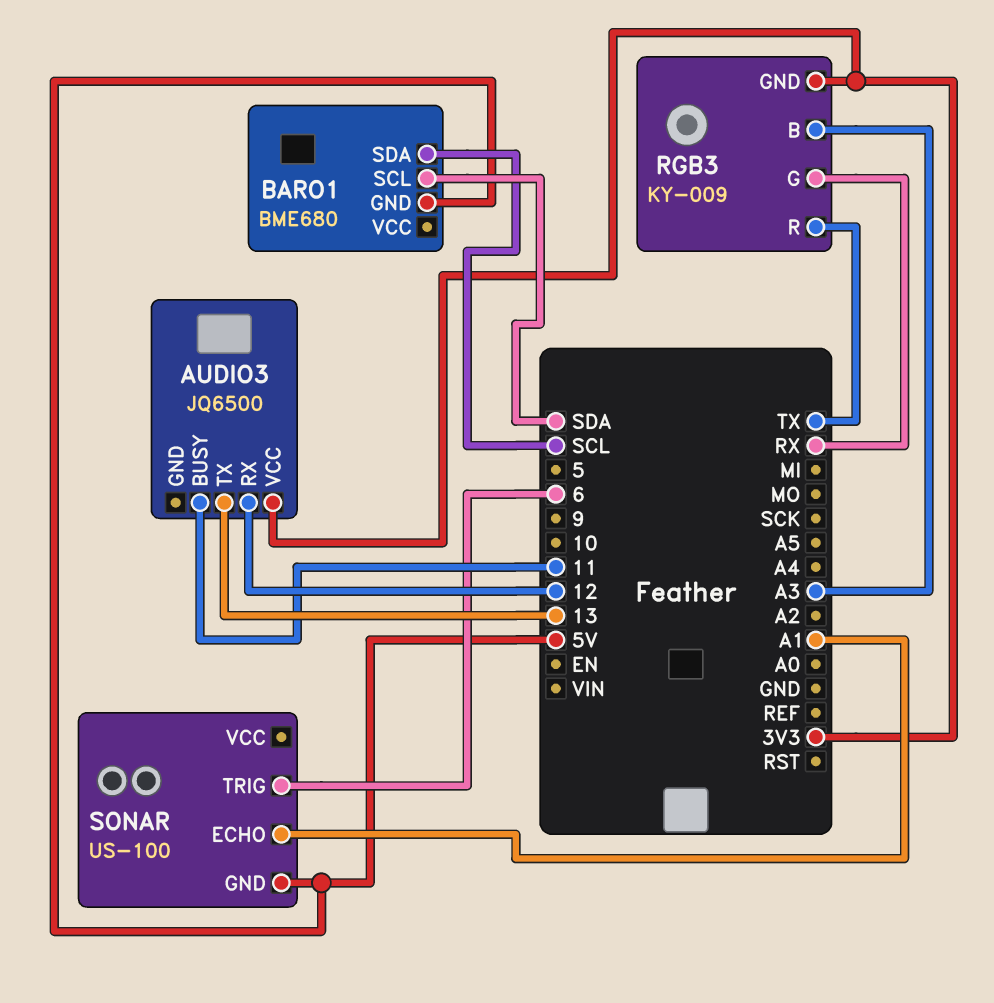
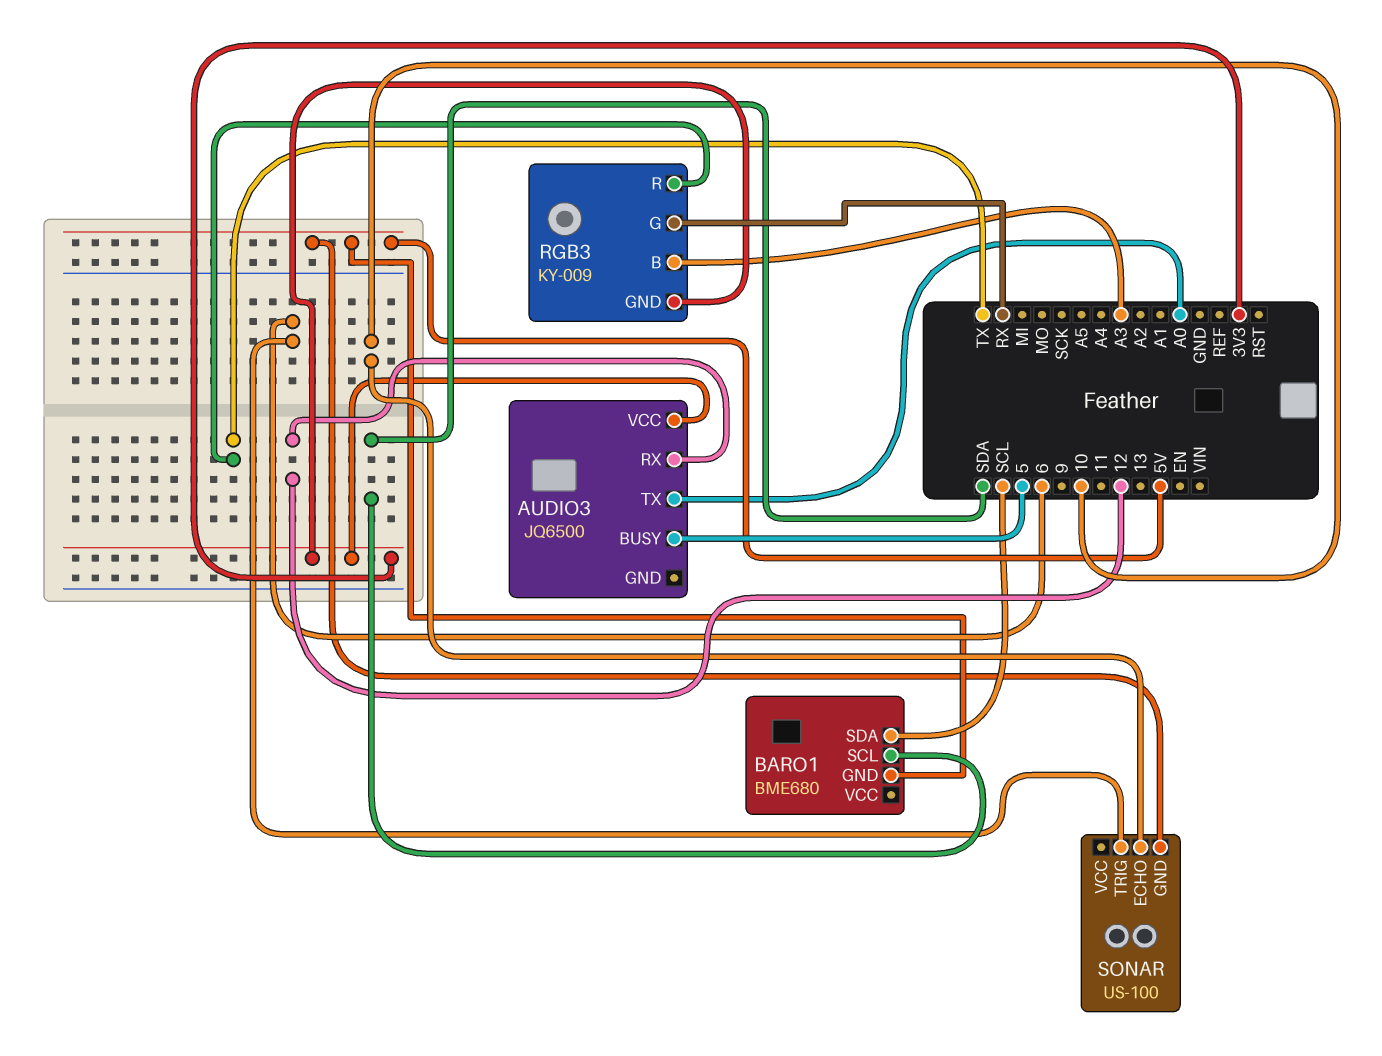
AUDIO3 pin BUSY: 11 -> 5
AUDIO3 pin TX: 13 -> A0
SONAR pin ECHO: A1 -> 10

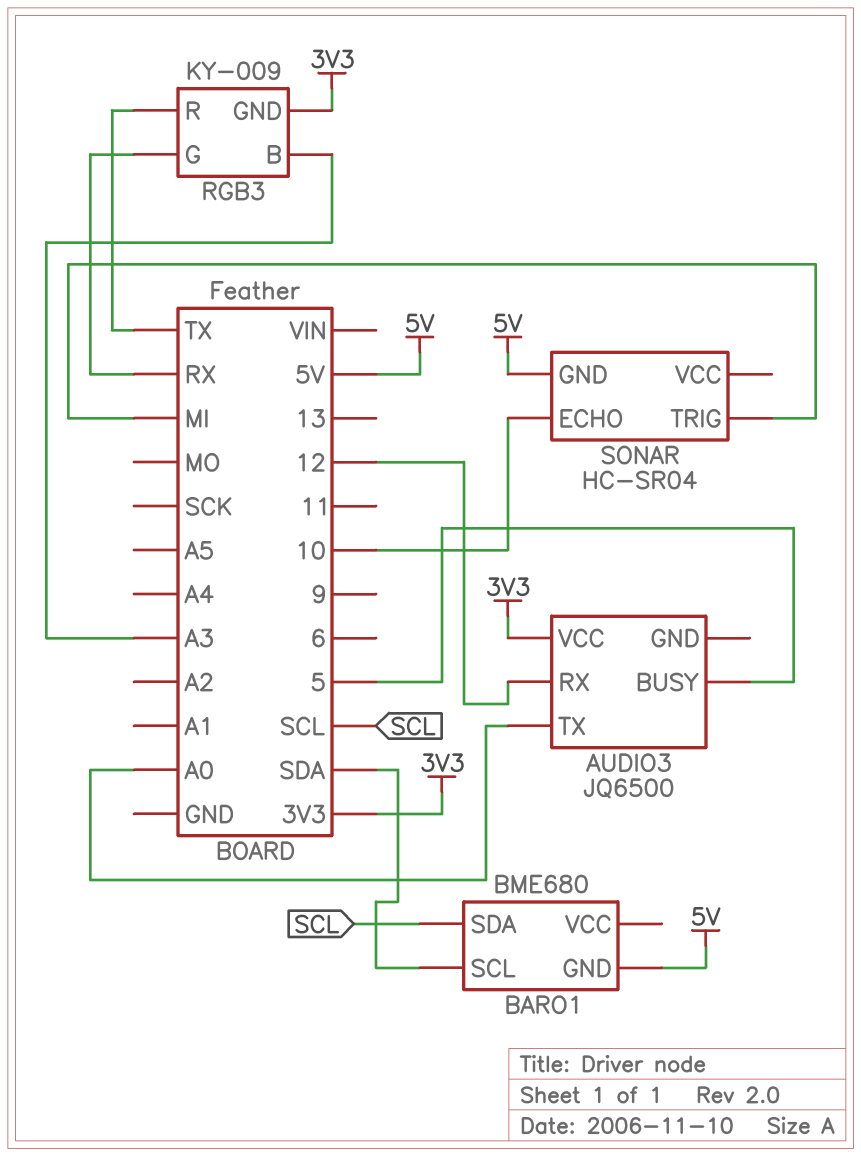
SONAR: US-100 -> HC-SR04
SONAR pin TRIG: 6 -> MI

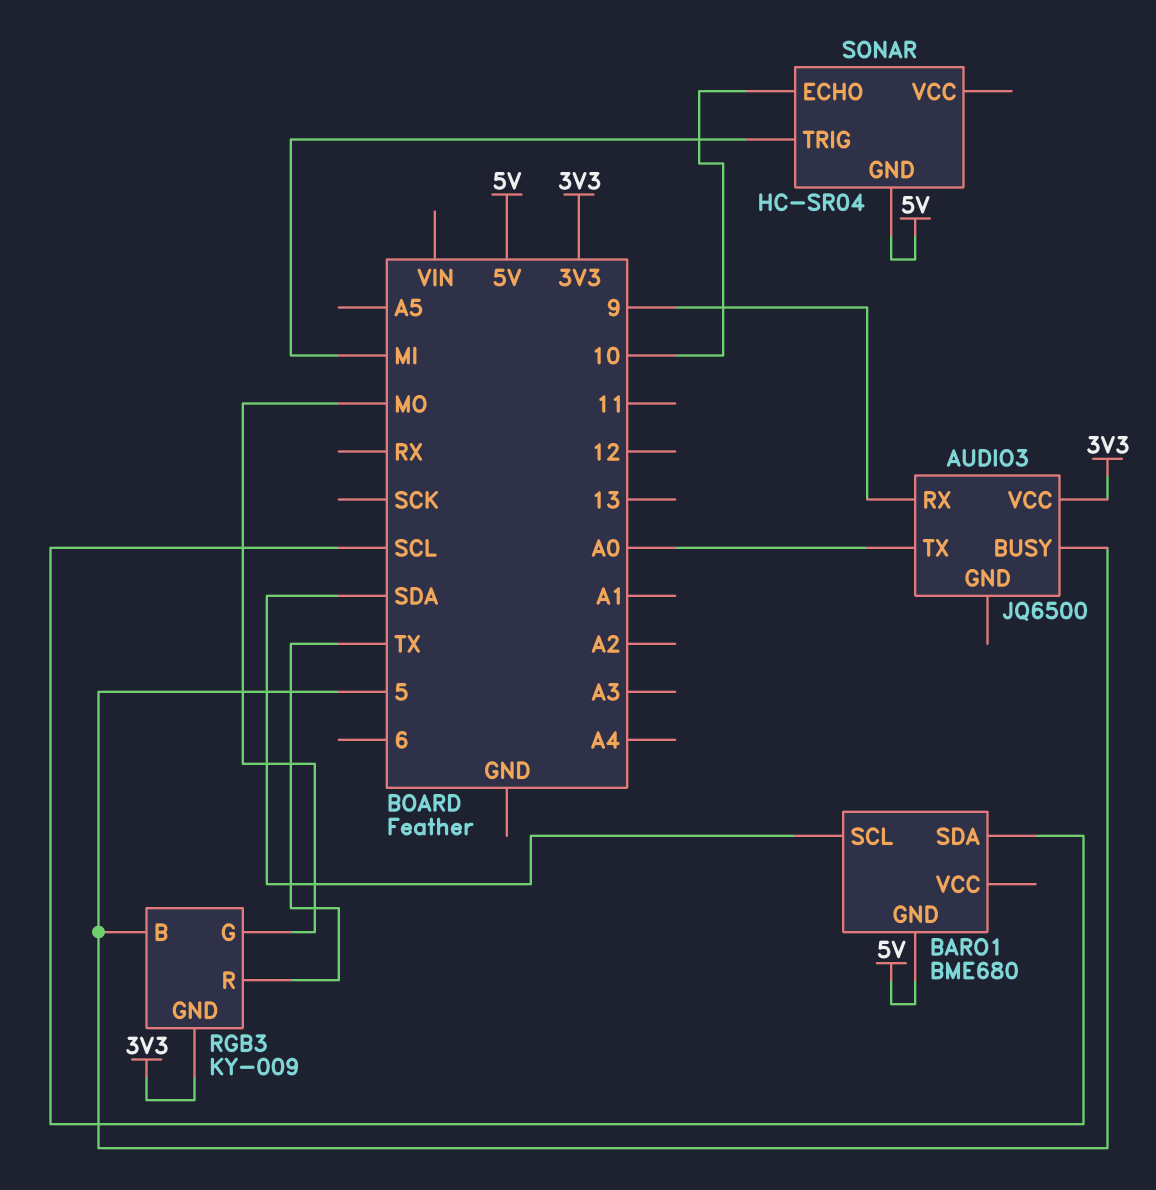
AUDIO3 pin RX: 12 -> 9
RGB3 pin B: A3 -> 5
RGB3 pin G: RX -> MO

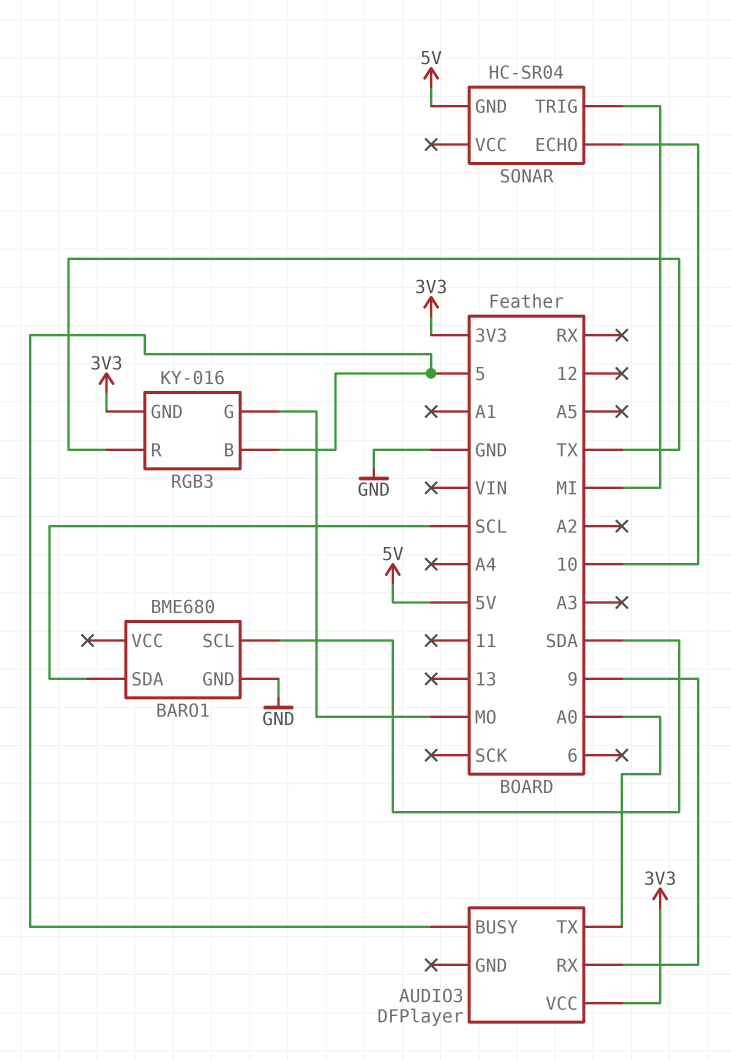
AUDIO3: JQ6500 -> DFPlayer
BARO1 pin GND: 5V -> GND
RGB3: KY-009 -> KY-016

